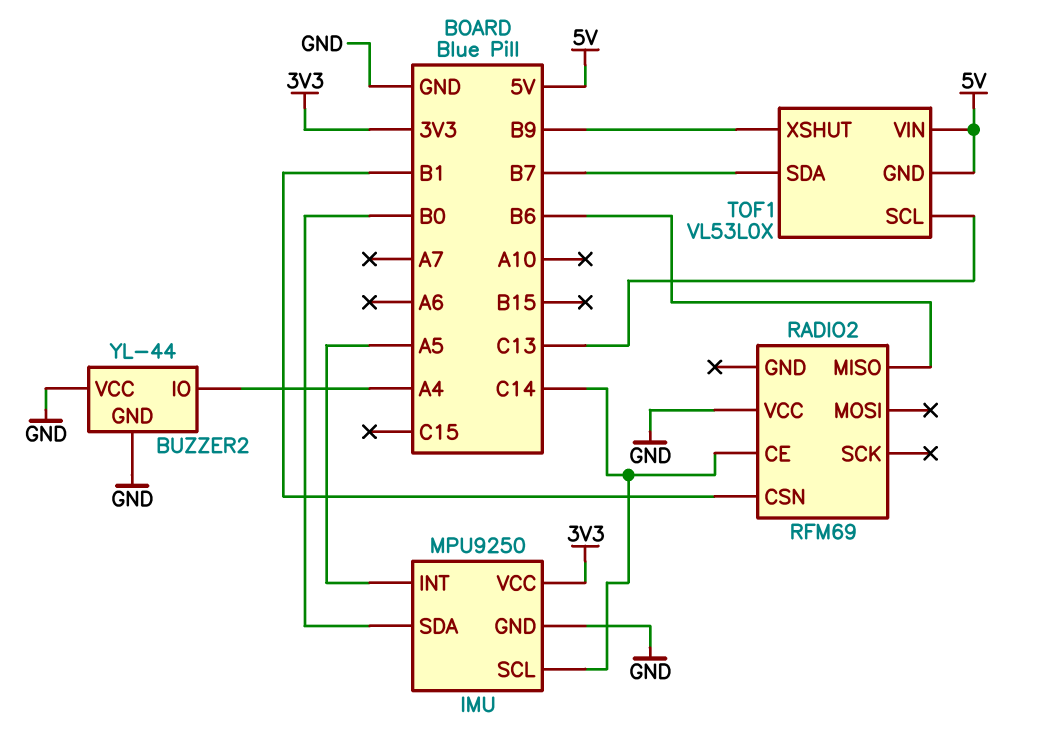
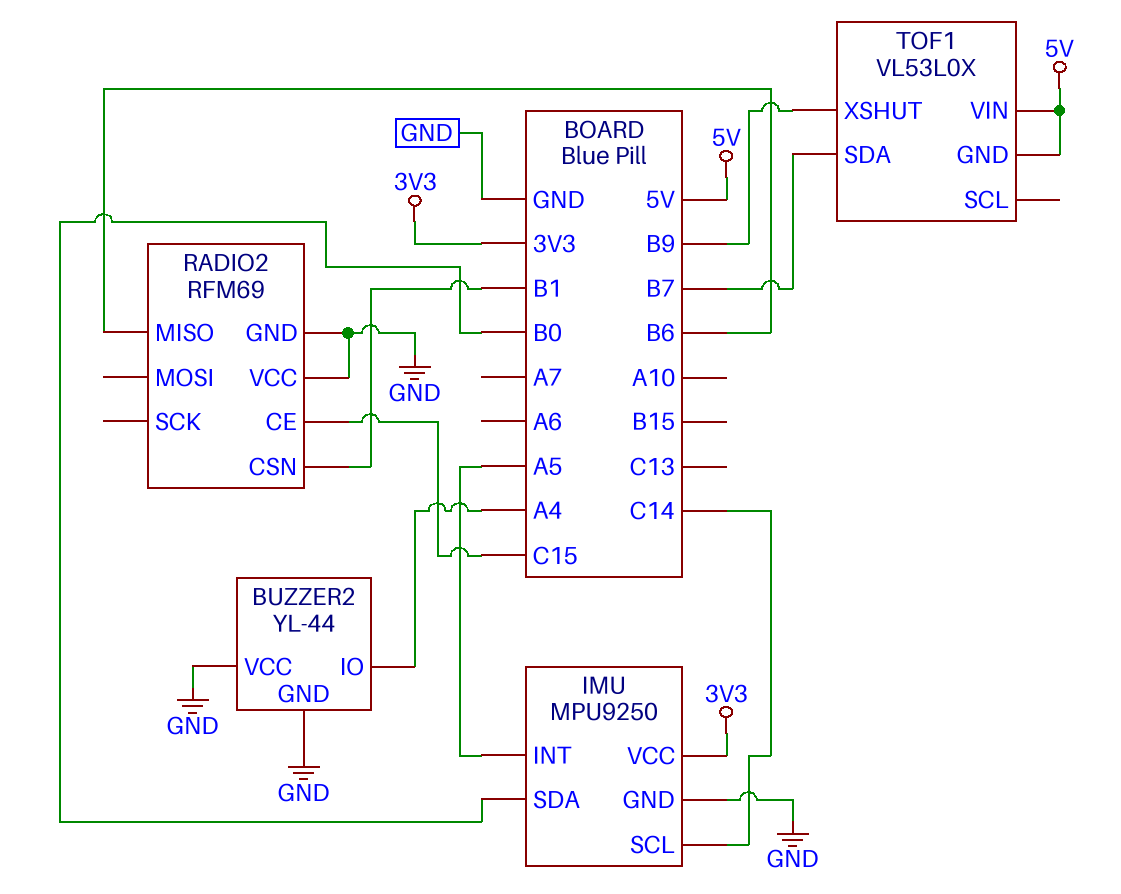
RADIO2 pin CE: C14 -> C15
RADIO2 pin GND: none -> GND
TOF1 pin SCL: C13 -> none

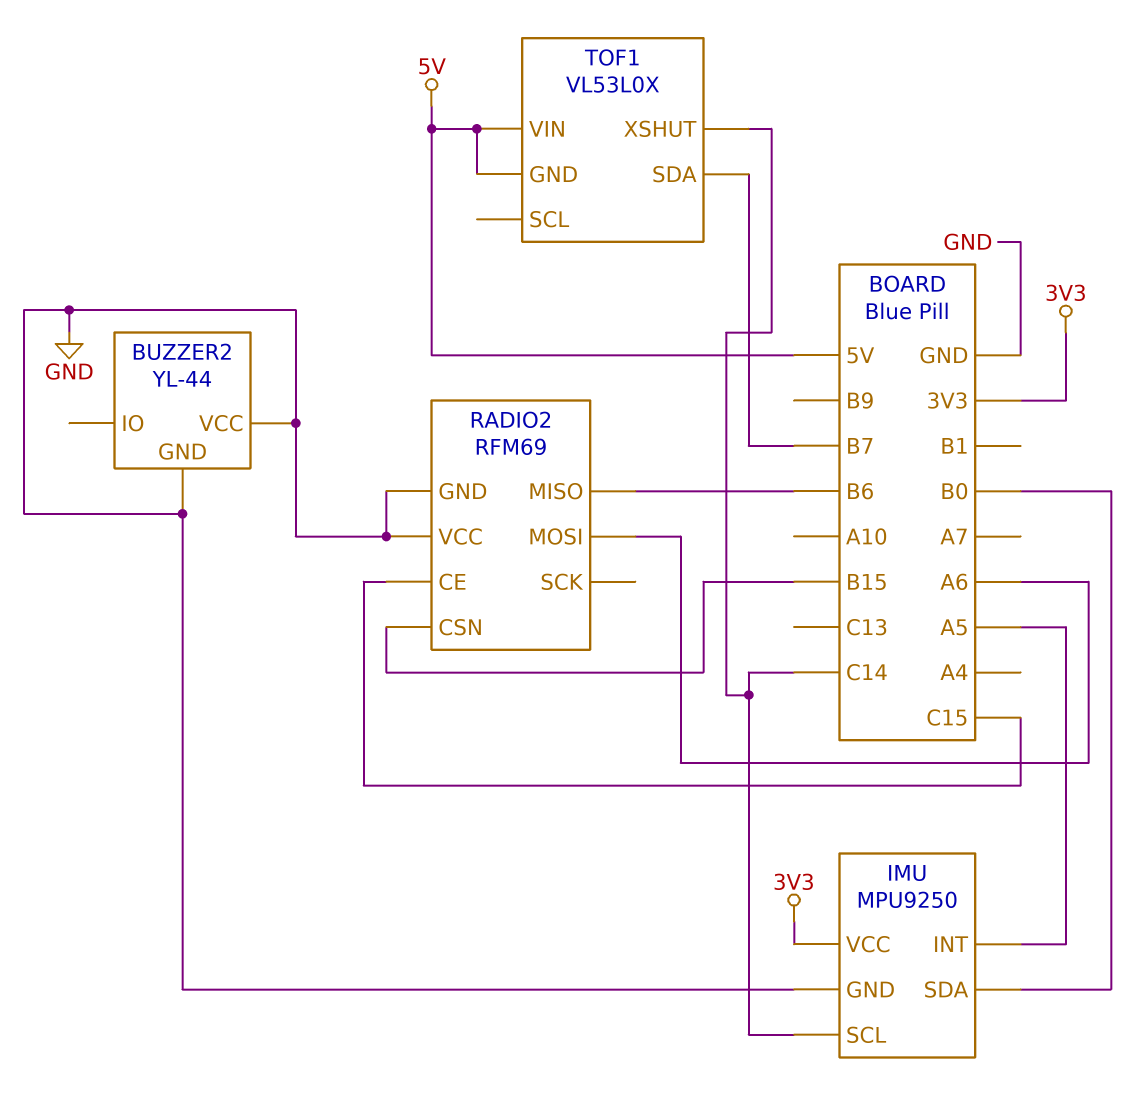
BUZZER2 pin IO: A4 -> none
RADIO2 pin CSN: B1 -> B15
RADIO2 pin MOSI: none -> A6
TOF1 pin XSHUT: B9 -> C14

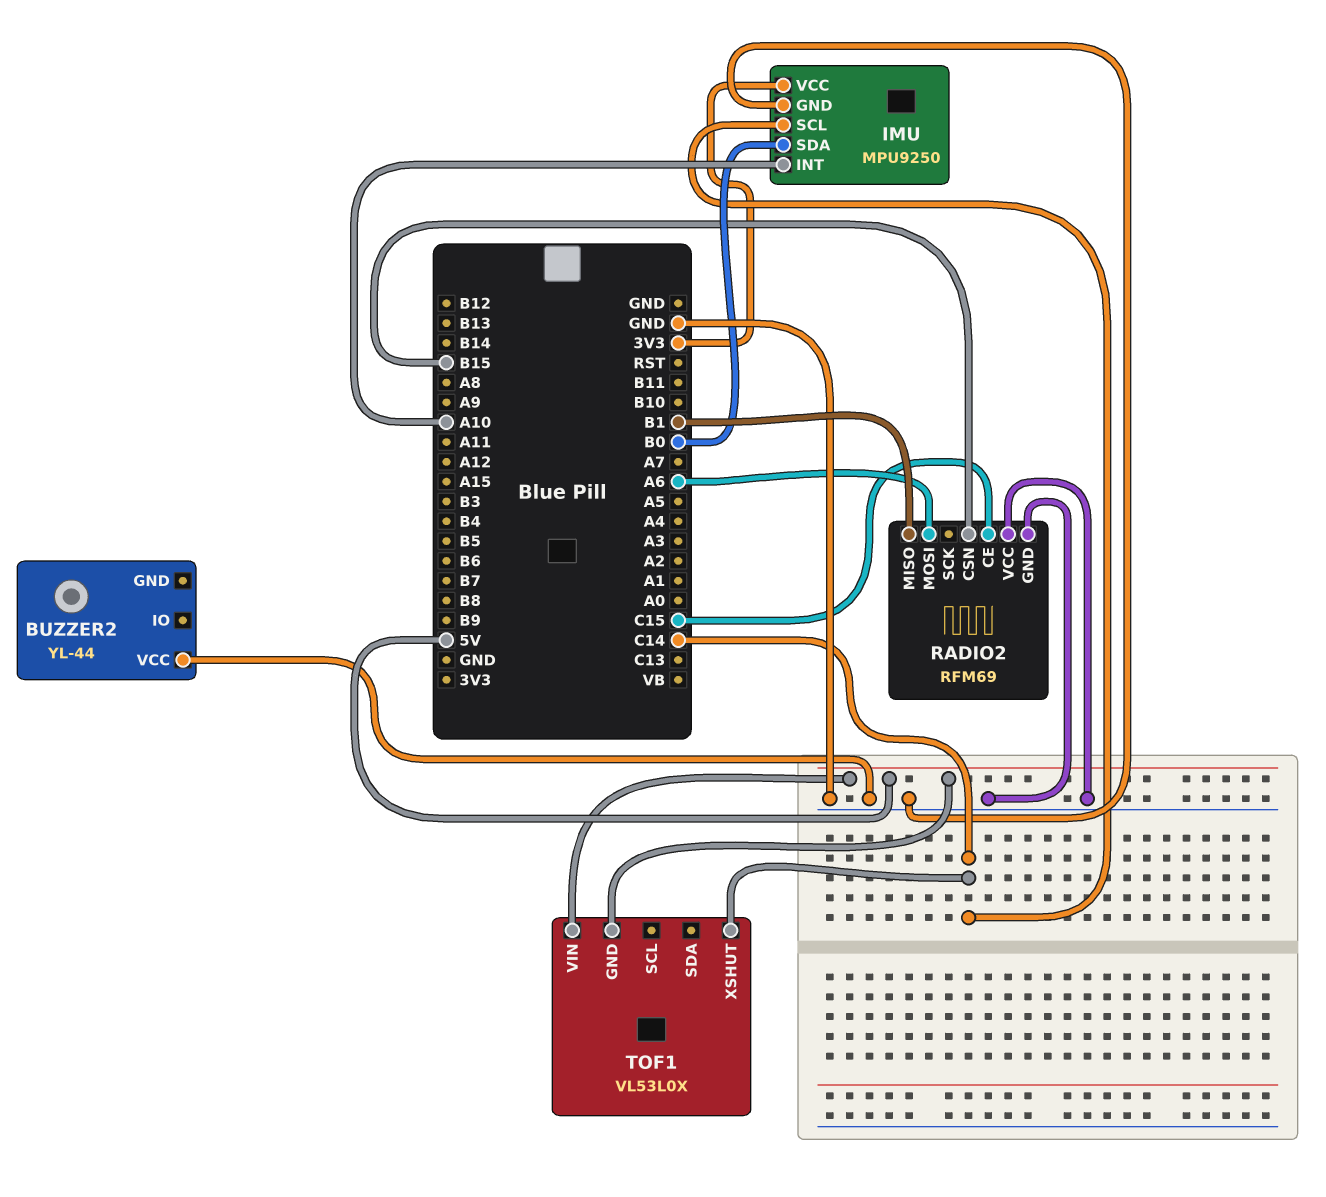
BUZZER2 pin GND: GND -> none
IMU pin INT: A5 -> A10
RADIO2 pin MISO: B6 -> B1
TOF1 pin SDA: B7 -> none

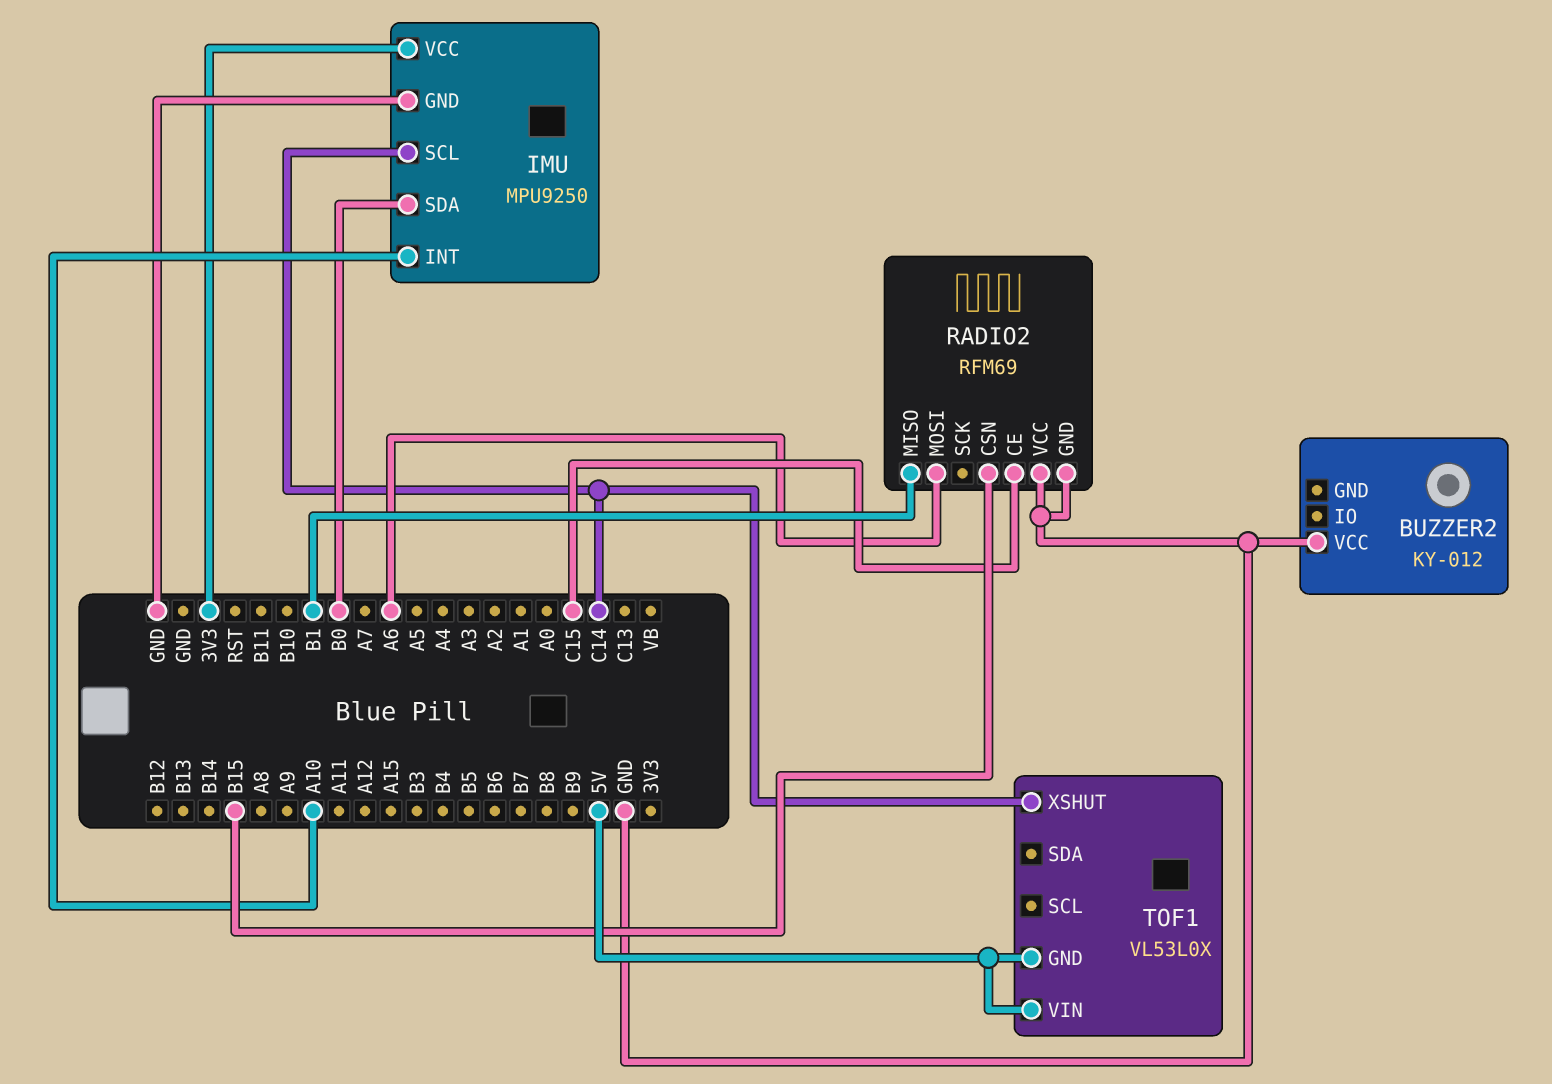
BUZZER2: YL-44 -> KY-012

